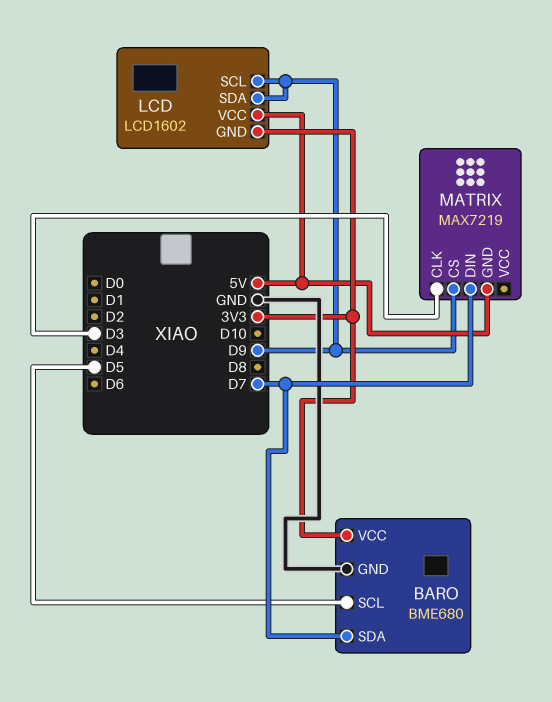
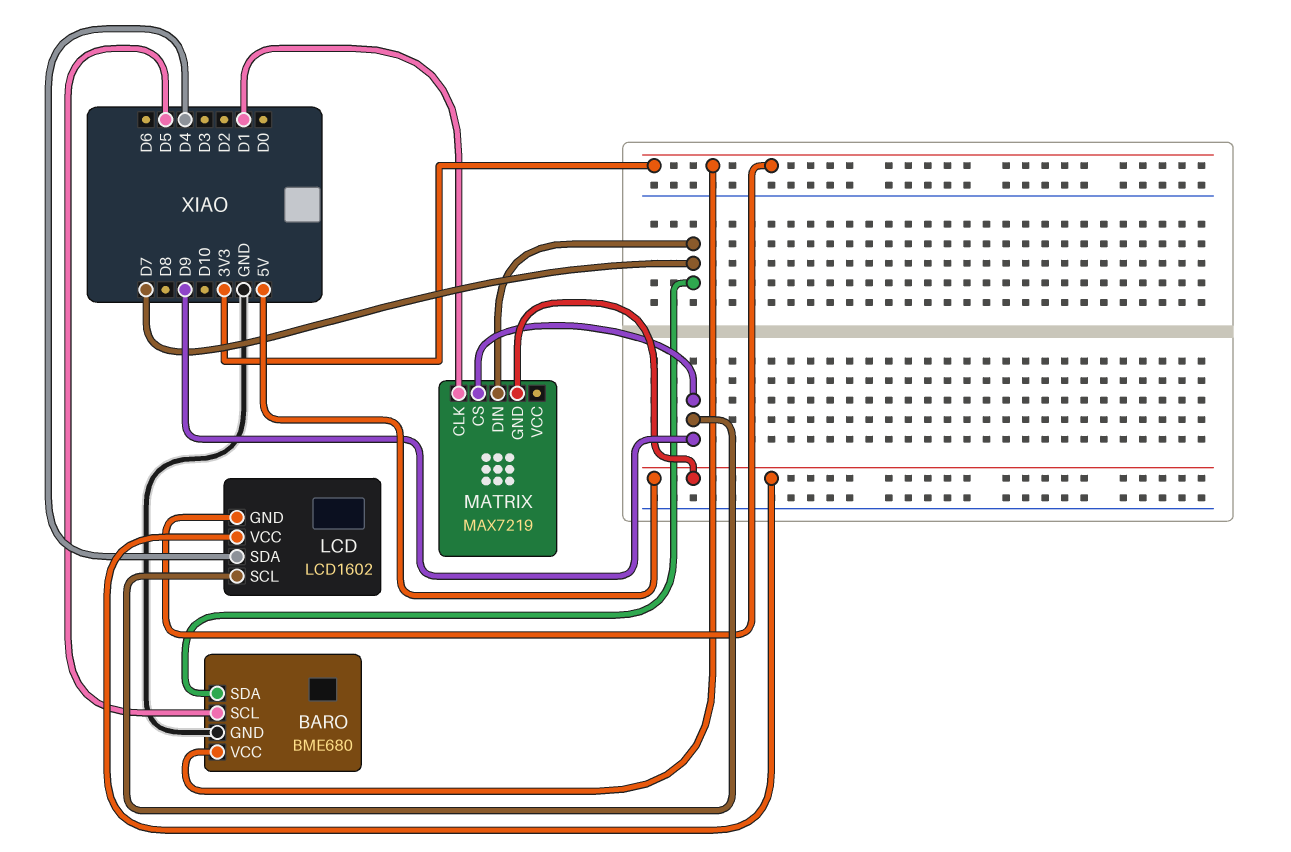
LCD pin SDA: D9 -> D4
MATRIX pin CLK: D3 -> D1

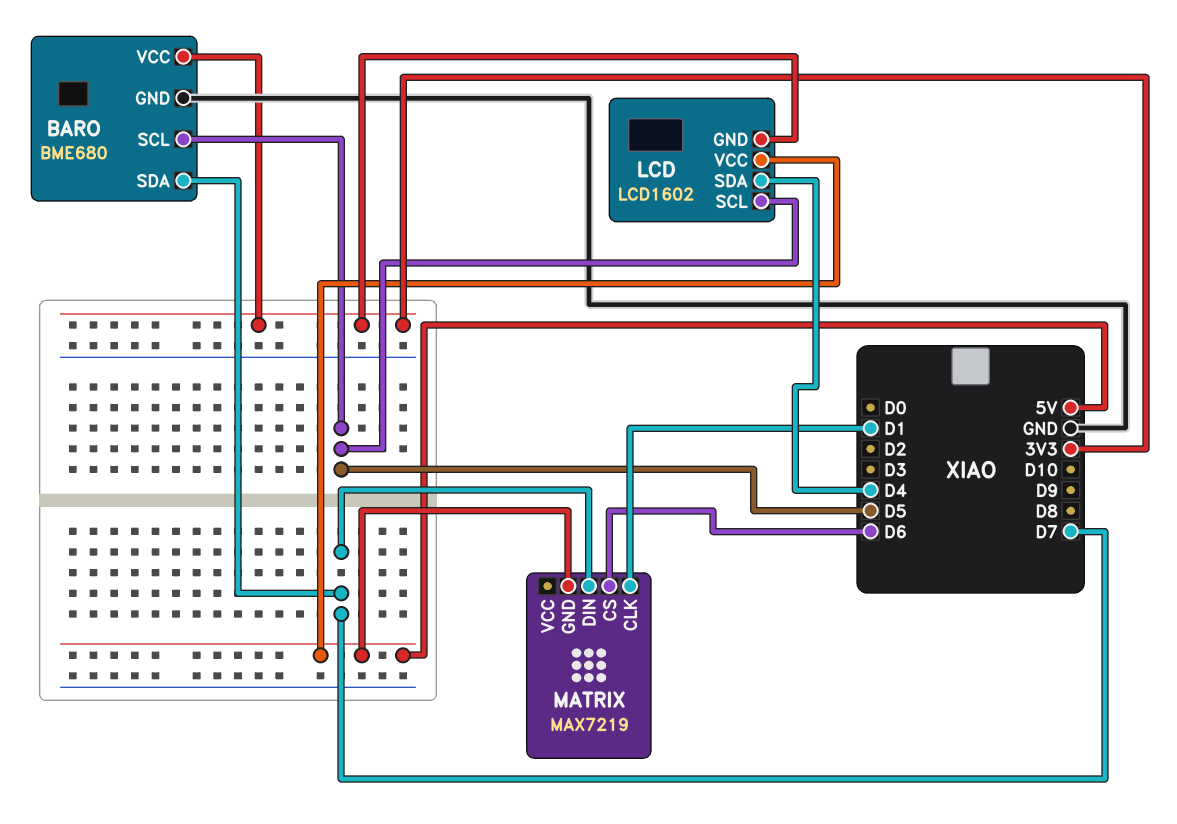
LCD pin SCL: D9 -> D5
MATRIX pin CS: D9 -> D6

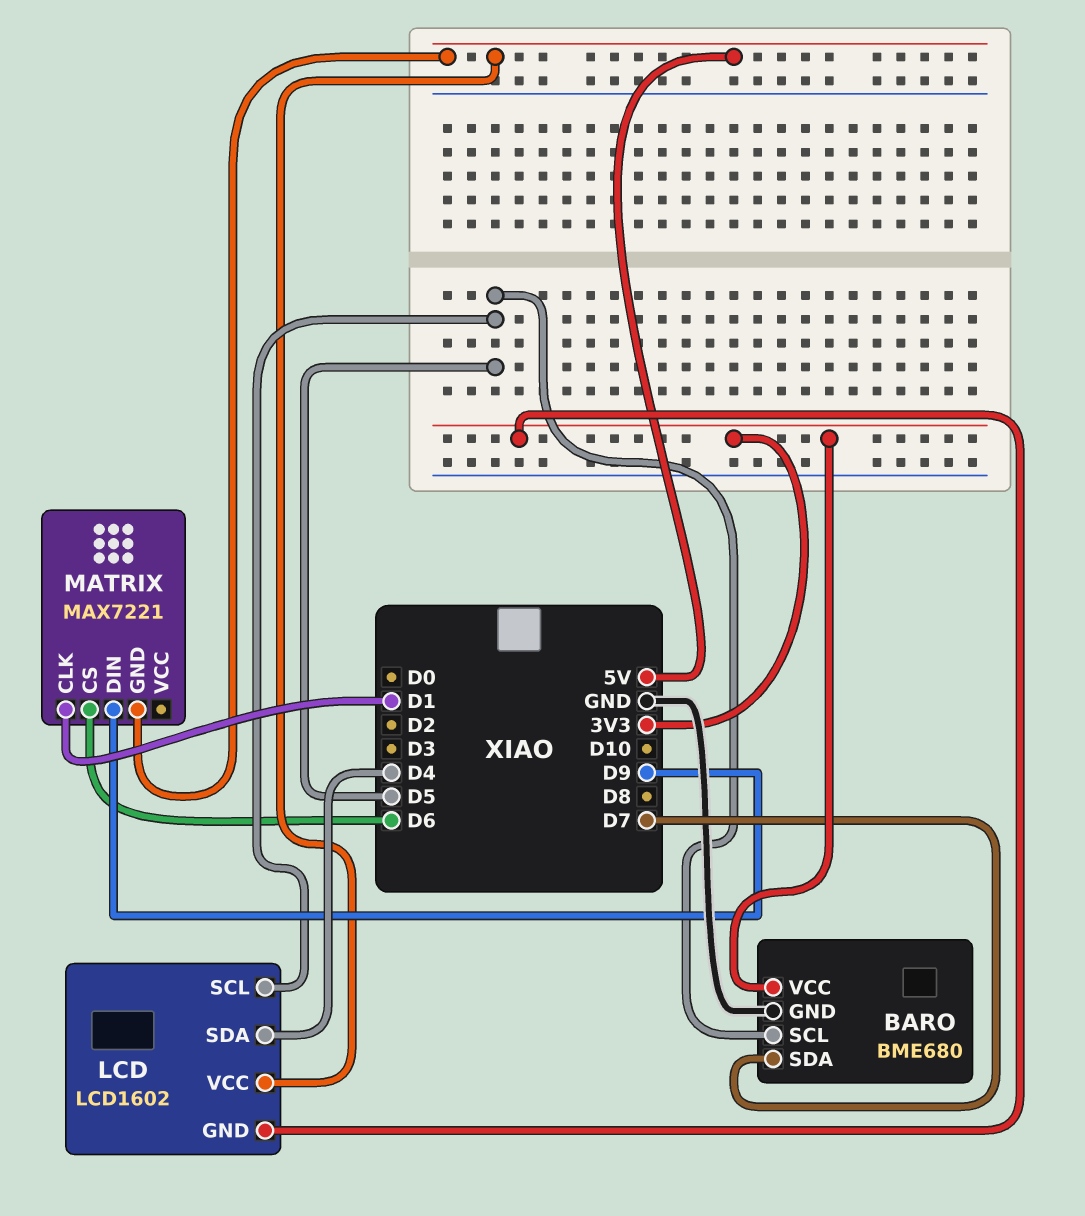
MATRIX: MAX7219 -> MAX7221
MATRIX pin DIN: D7 -> D9

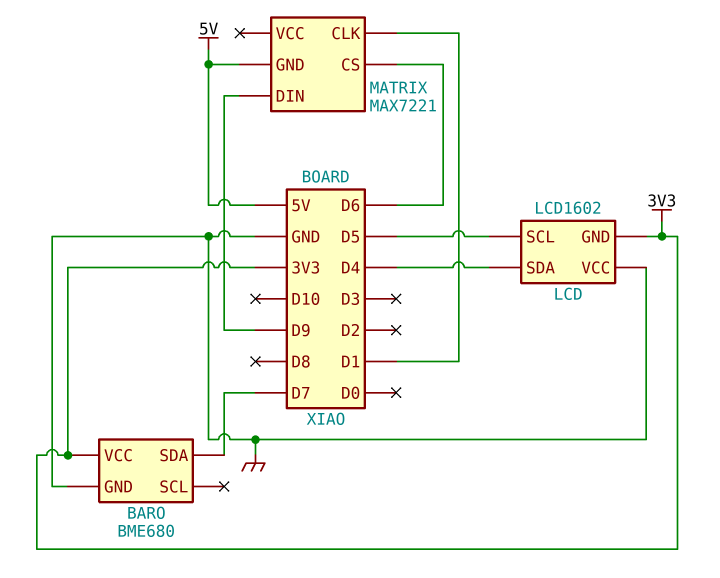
BARO pin SCL: D5 -> none
LCD pin VCC: 5V -> GND

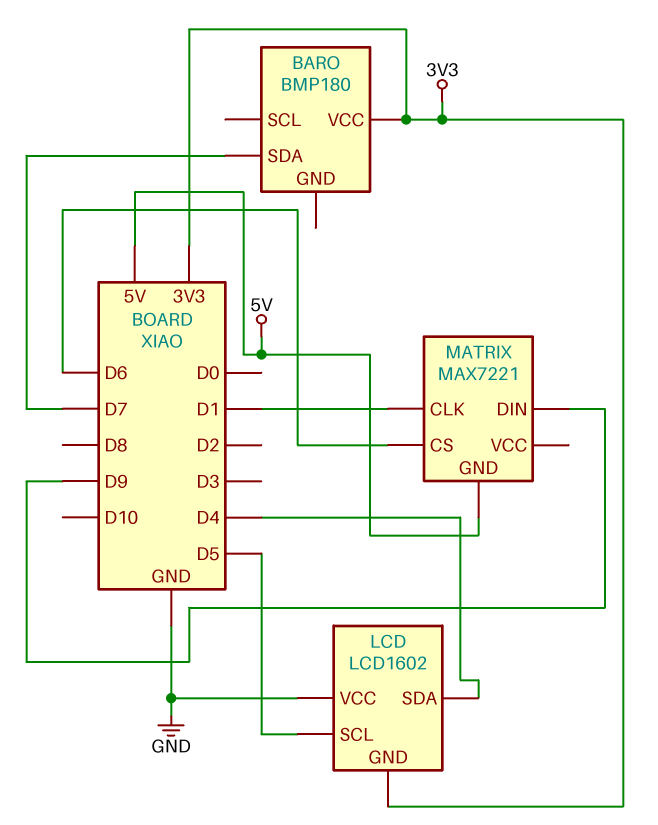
BARO: BME680 -> BMP180
BARO pin GND: GND -> none

